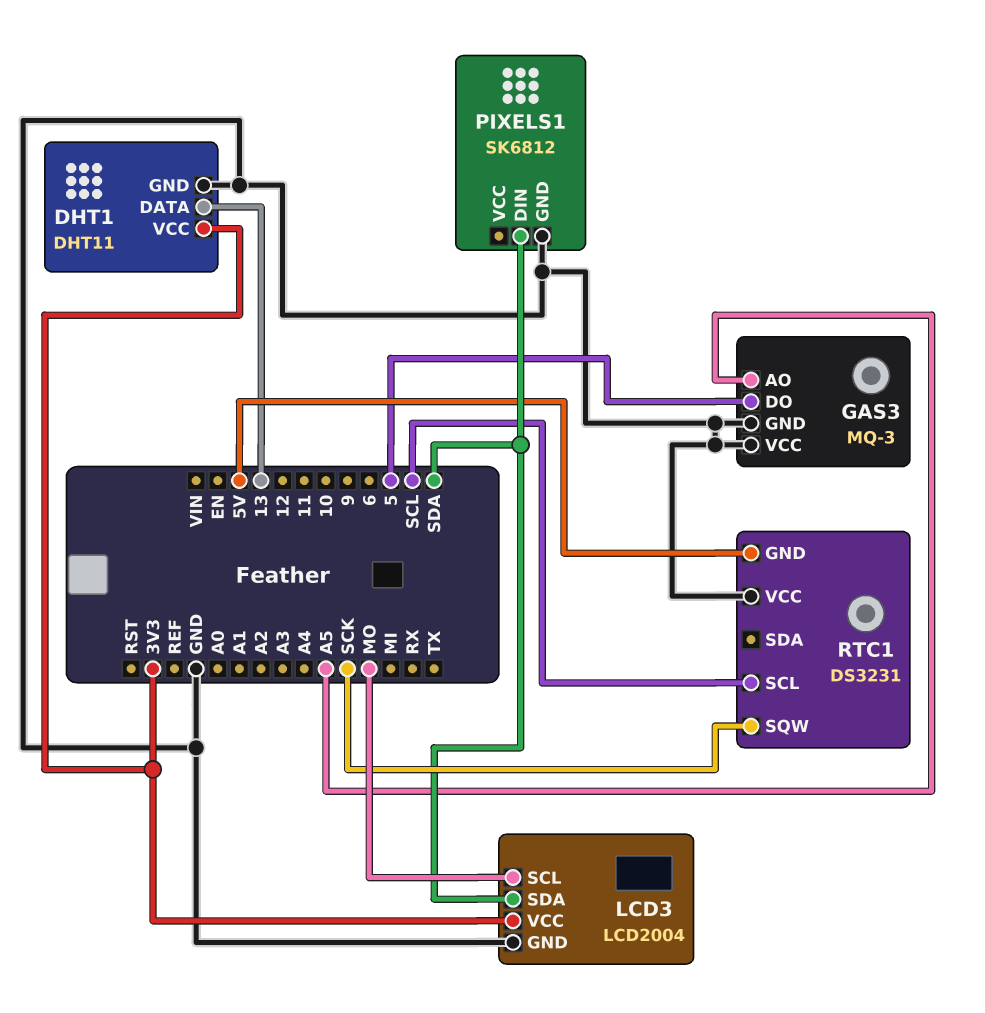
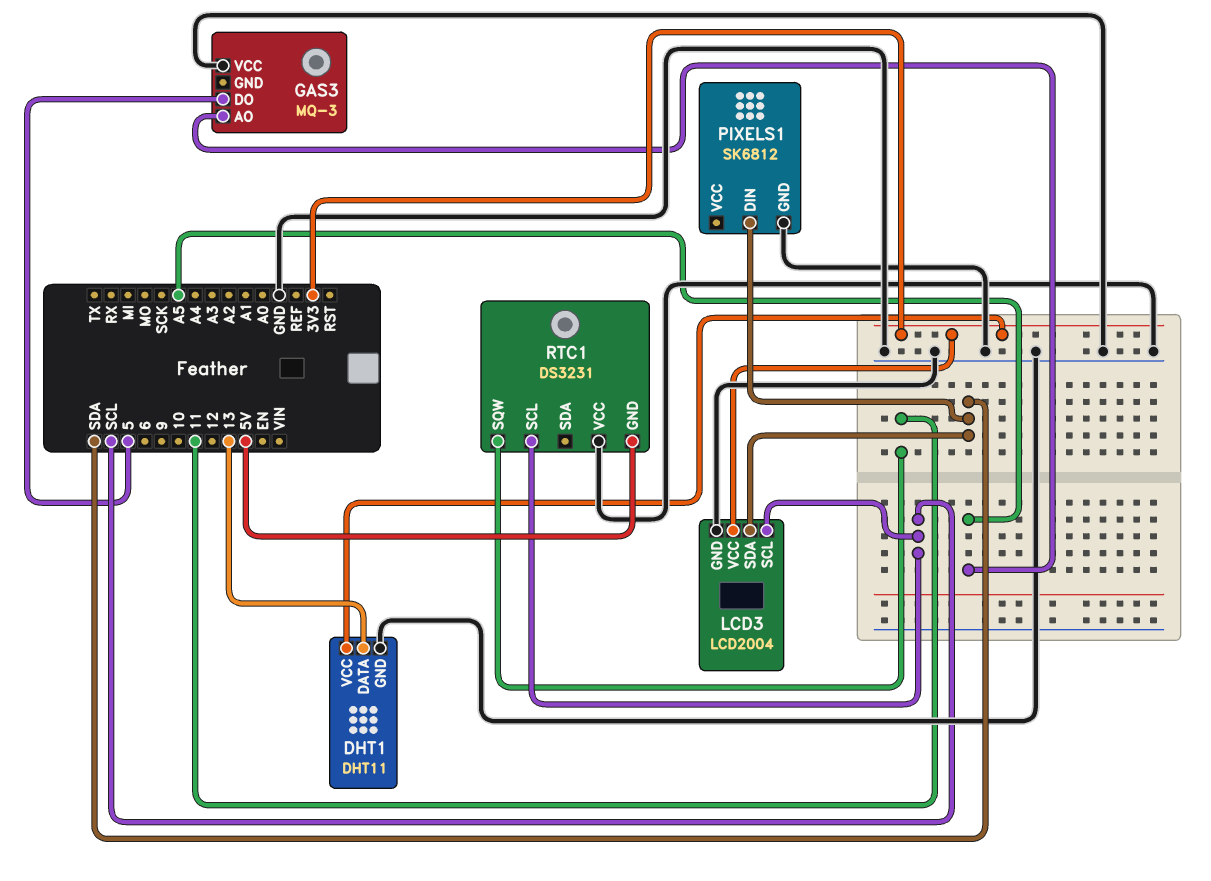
GAS3 pin GND: GND -> none
LCD3 pin SCL: MO -> SCL
RTC1 pin SQW: SCK -> 11

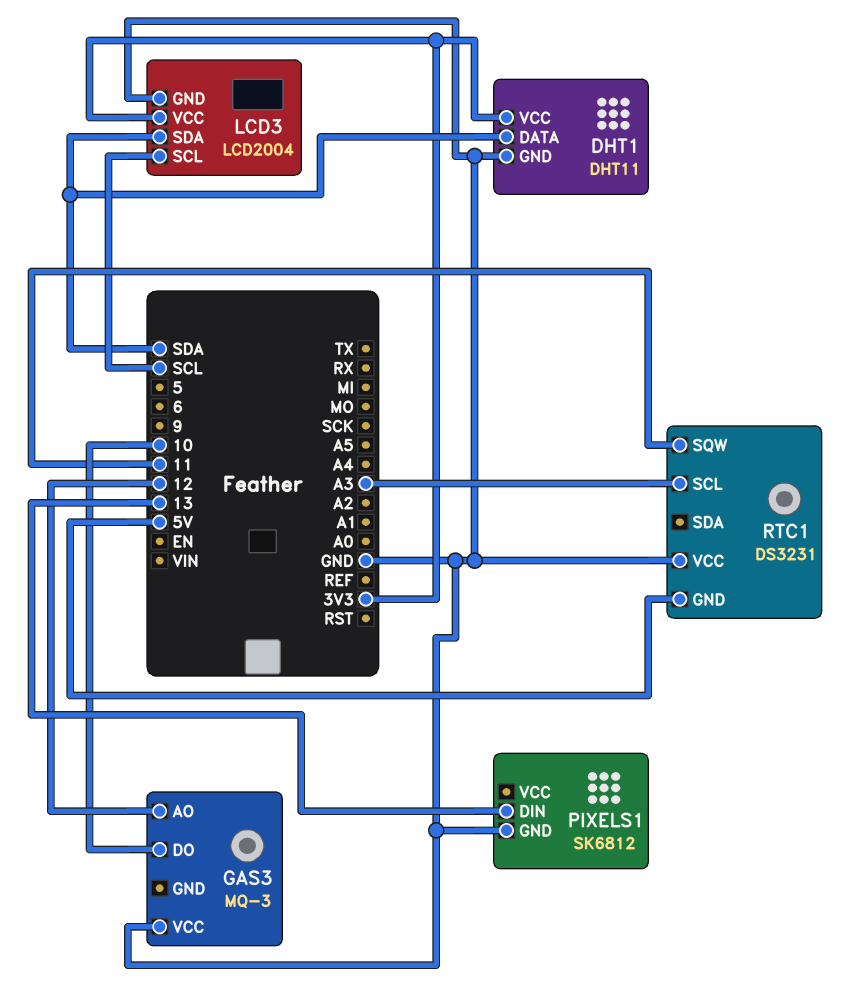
DHT1 pin DATA: 13 -> SDA
GAS3 pin AO: A5 -> 12
GAS3 pin DO: 5 -> 10
PIXELS1 pin DIN: SDA -> 13
RTC1 pin SCL: SCL -> A3

